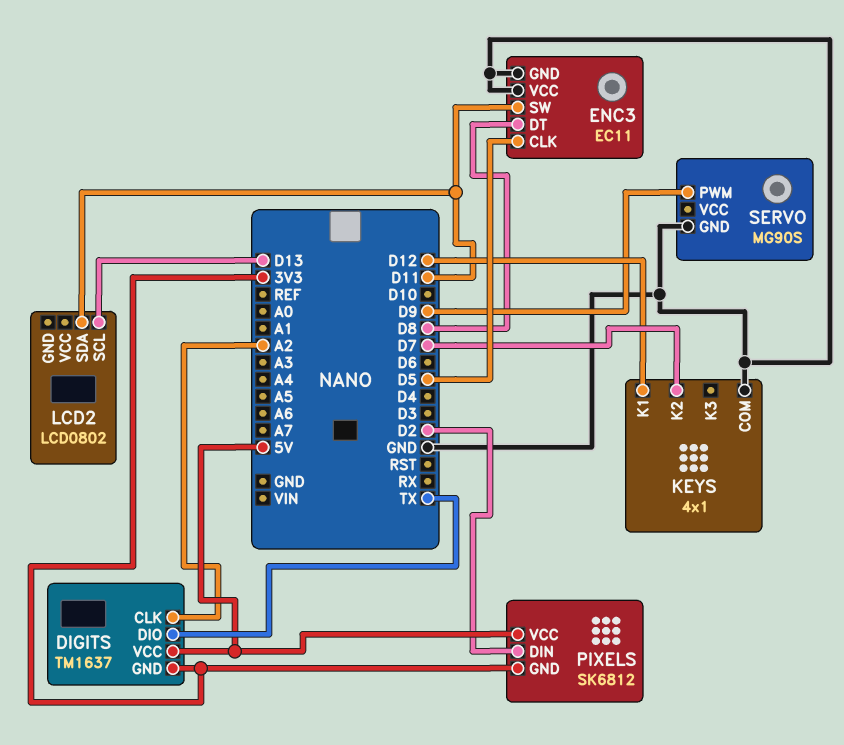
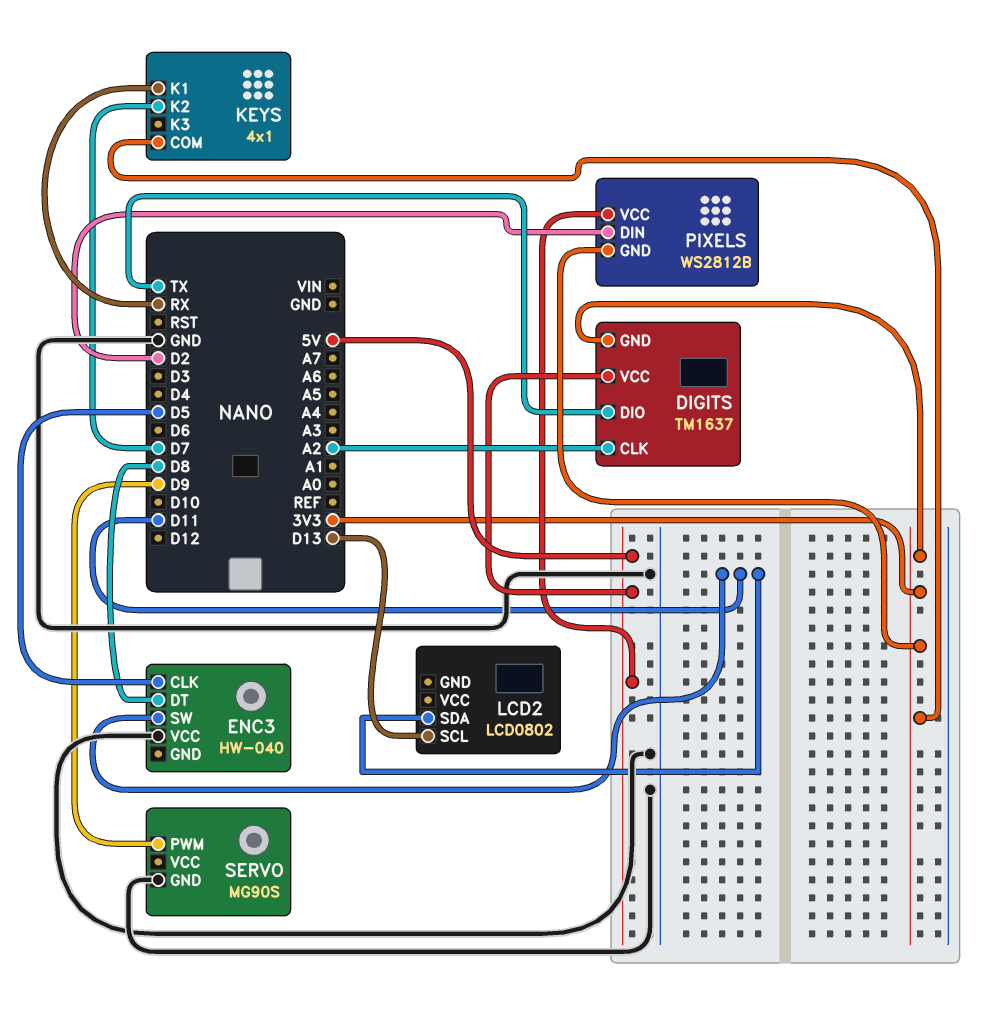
ENC3: EC11 -> HW-040
ENC3 pin GND: GND -> none
KEYS pin COM: GND -> 3V3
KEYS pin K1: D12 -> RX
PIXELS: SK6812 -> WS2812B

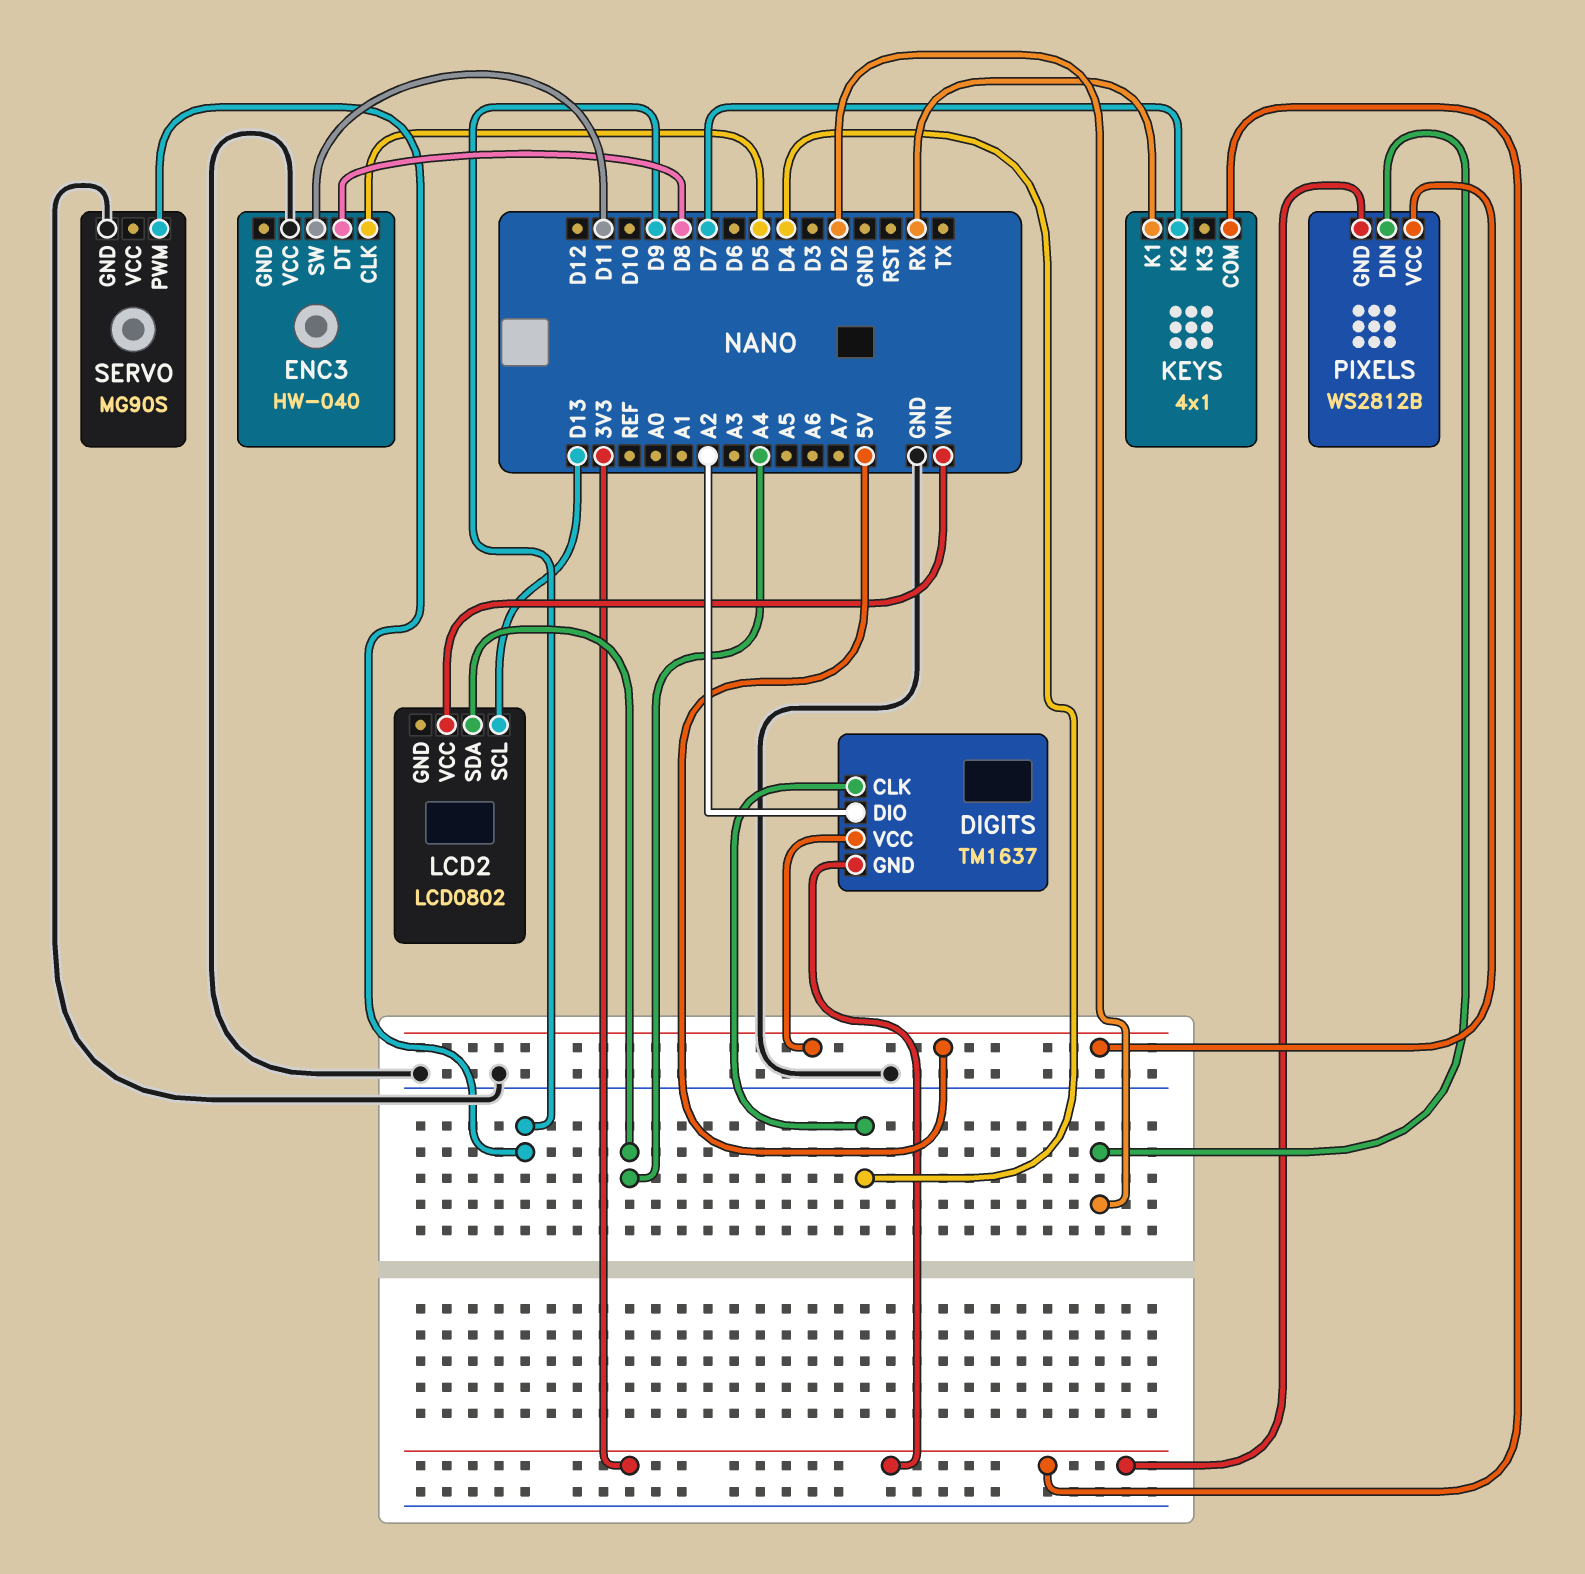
DIGITS pin CLK: A2 -> D4
DIGITS pin DIO: TX -> A2
LCD2 pin SDA: D11 -> A4
LCD2 pin VCC: none -> VIN

